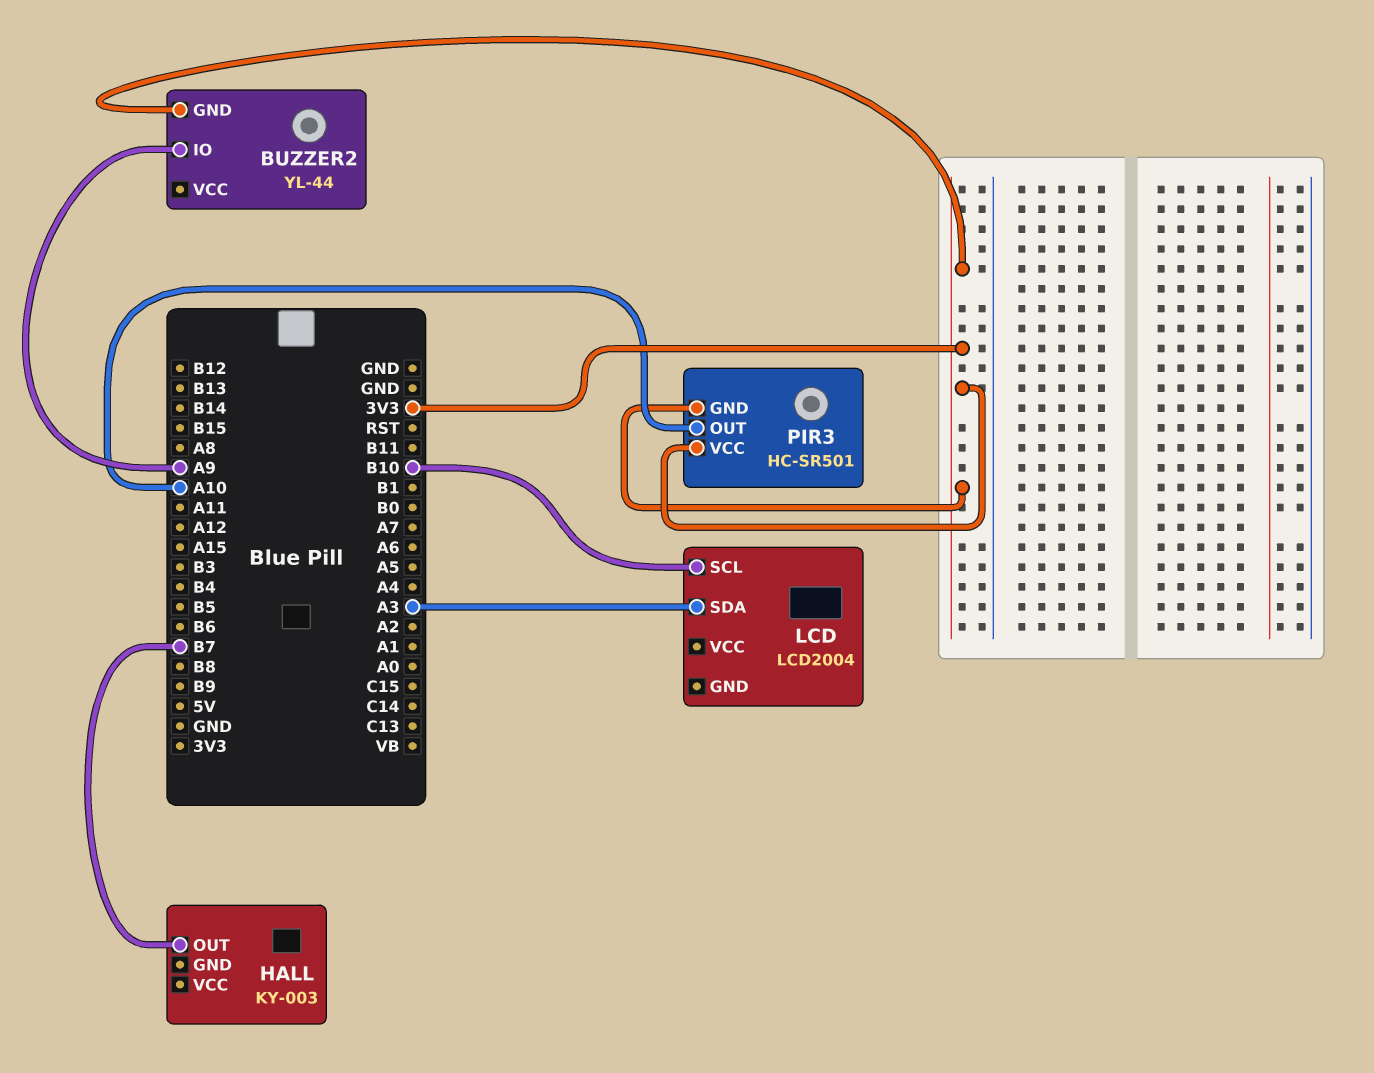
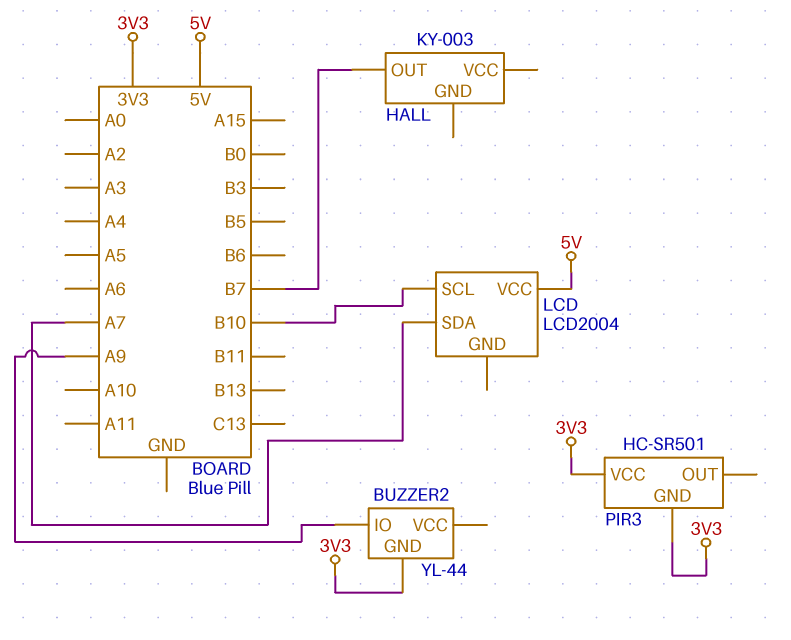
LCD pin SDA: A3 -> A7
LCD pin VCC: none -> 5V
PIR3 pin OUT: A10 -> none

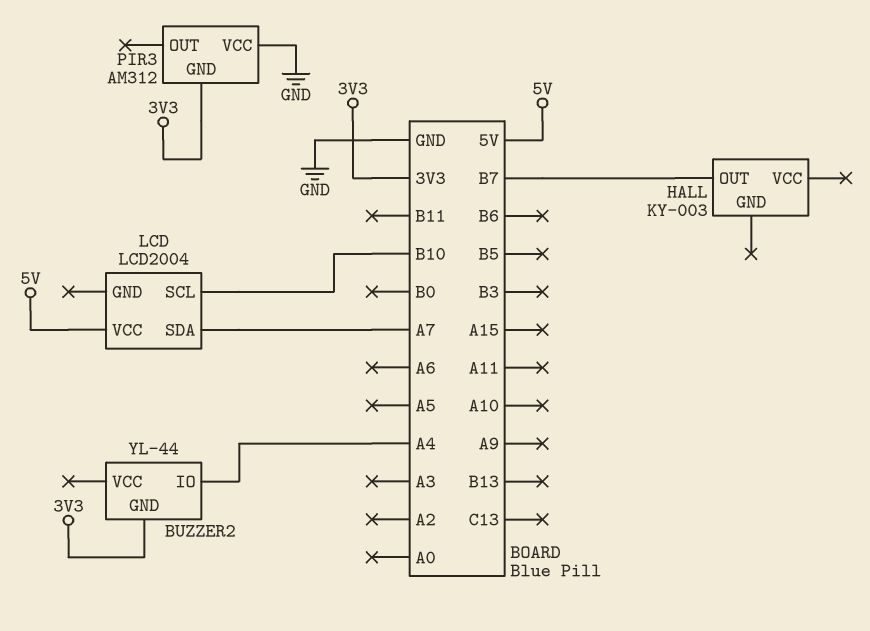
BUZZER2 pin IO: A9 -> A4
PIR3: HC-SR501 -> AM312
PIR3 pin VCC: 3V3 -> GND

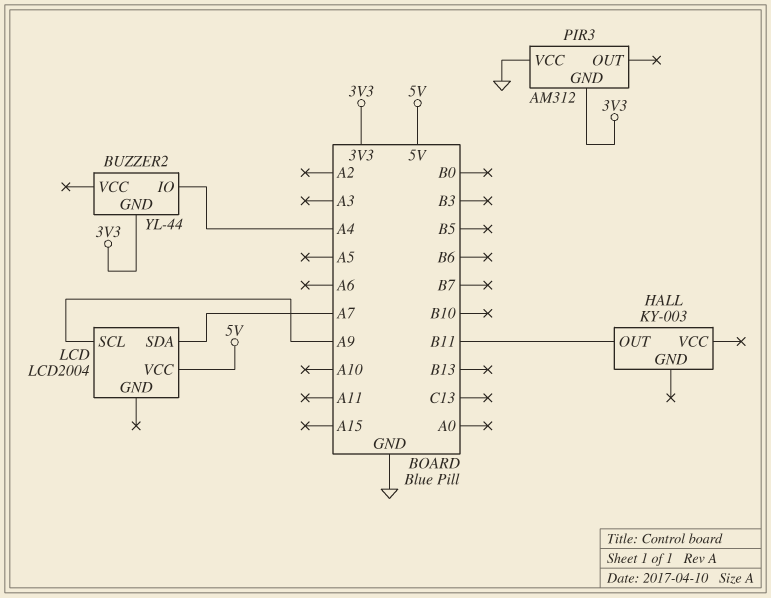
HALL pin OUT: B7 -> B11
LCD pin SCL: B10 -> A9

